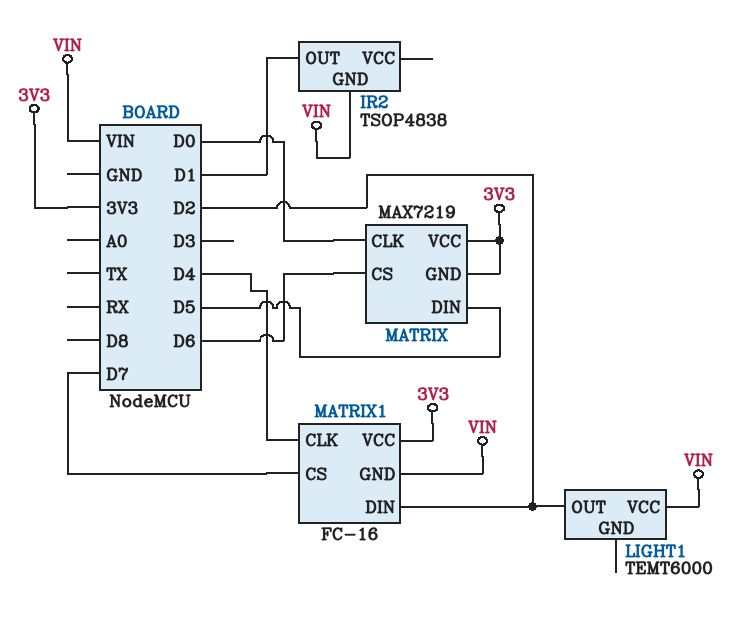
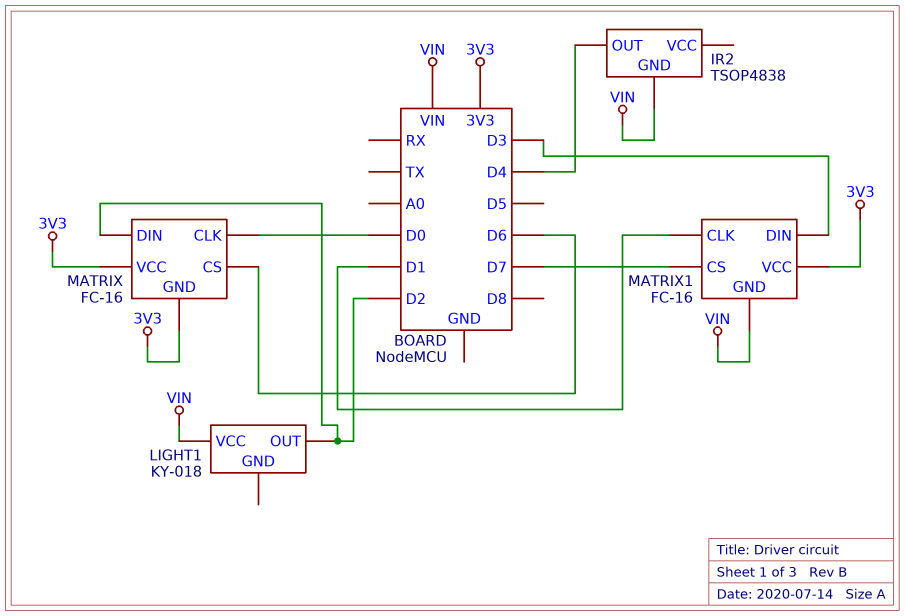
IR2 pin OUT: D1 -> D4
LIGHT1: TEMT6000 -> KY-018
MATRIX: MAX7219 -> FC-16
MATRIX pin DIN: D5 -> D2
MATRIX1 pin CLK: D4 -> D1
MATRIX1 pin DIN: D2 -> D3

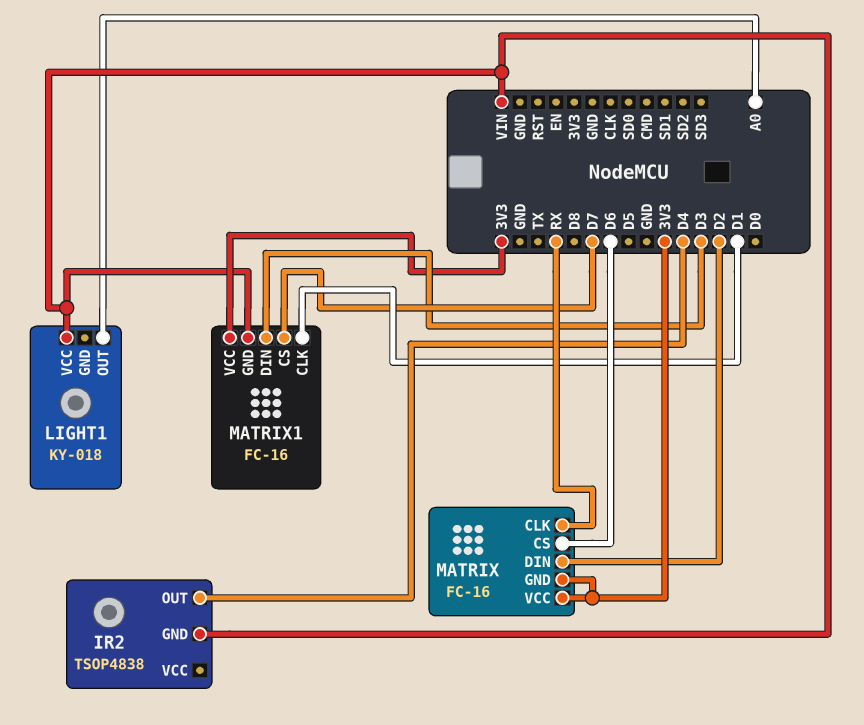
LIGHT1 pin OUT: D2 -> A0
MATRIX pin CLK: D0 -> RX

